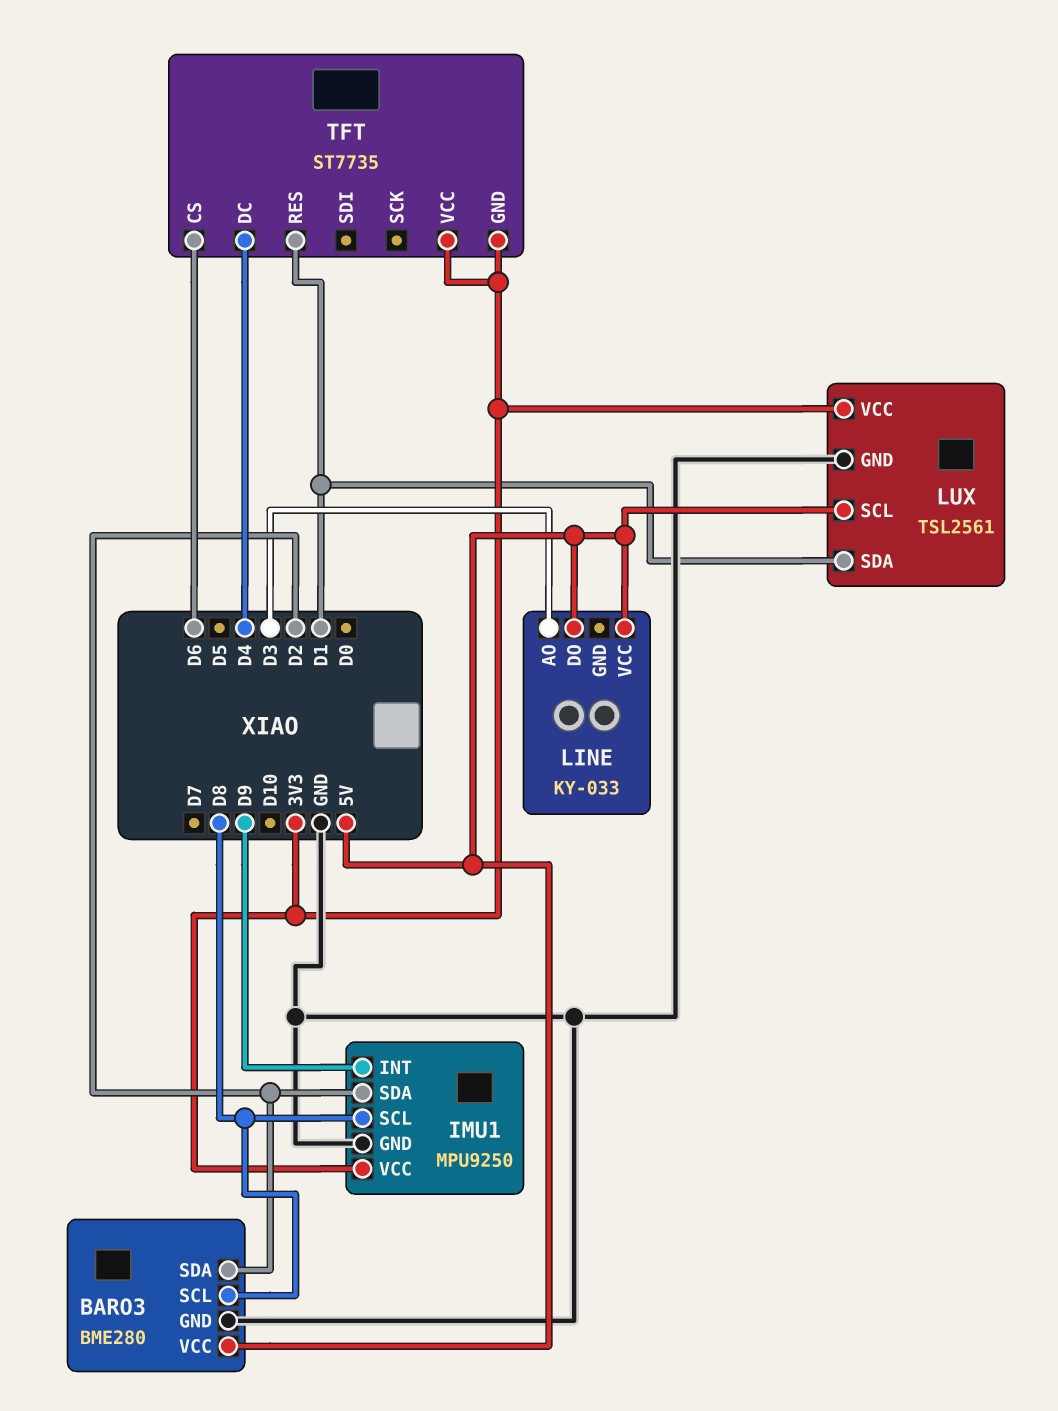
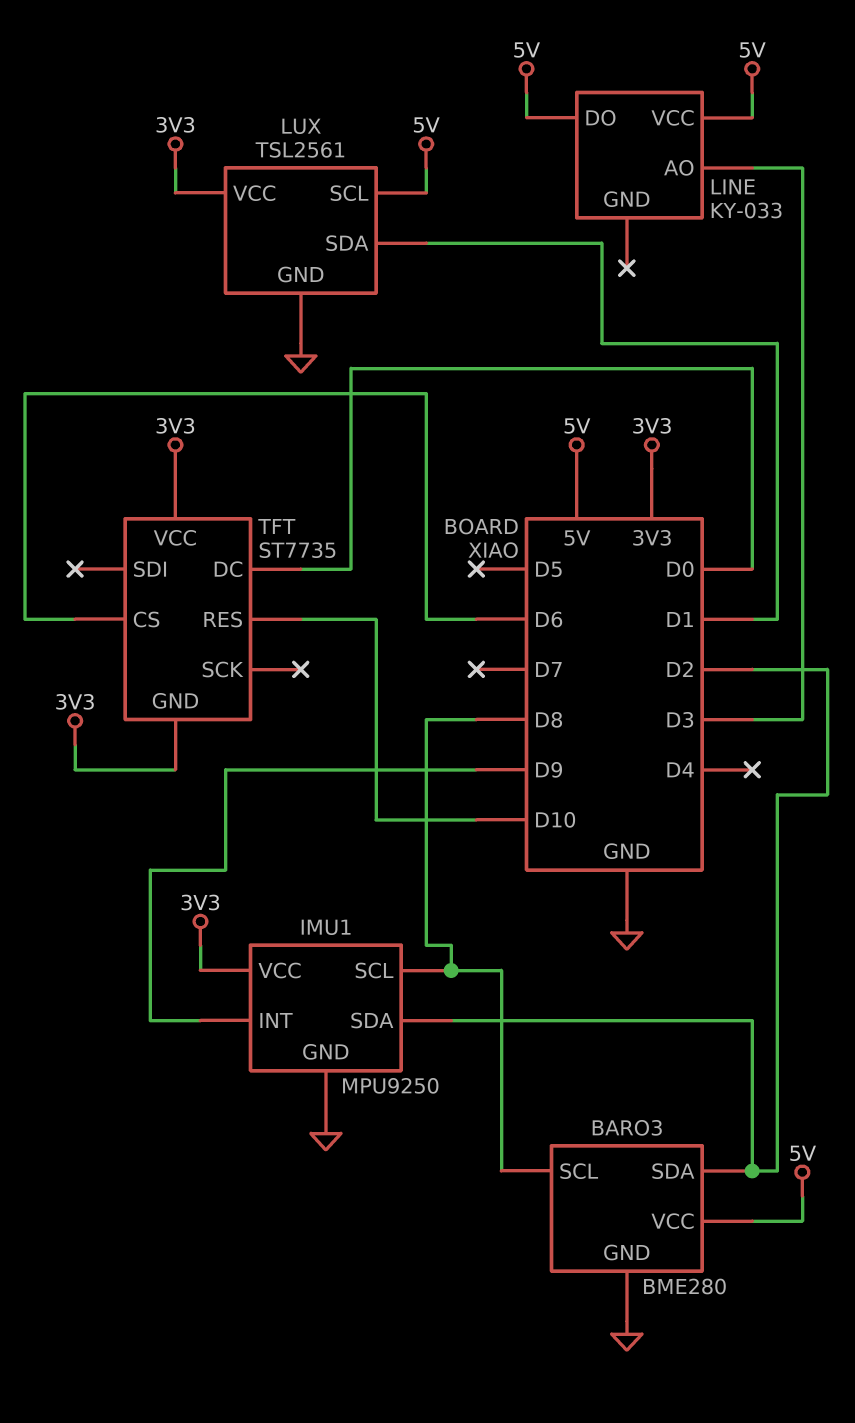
TFT pin DC: D4 -> D0
TFT pin RES: D1 -> D10

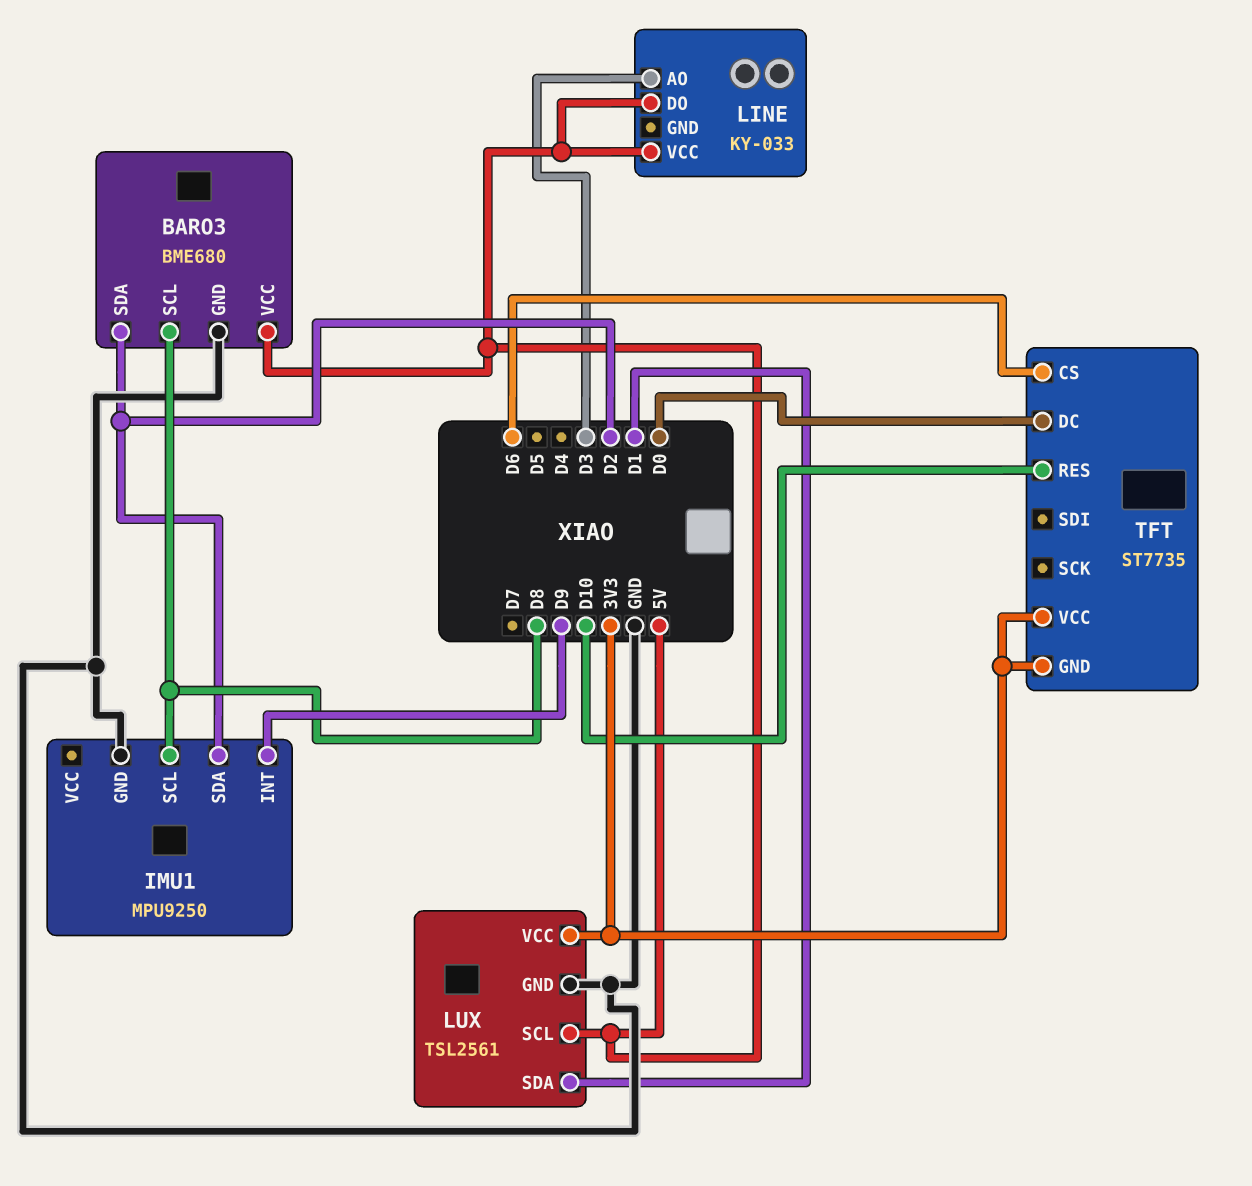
BARO3: BME280 -> BME680
IMU1 pin VCC: 3V3 -> none

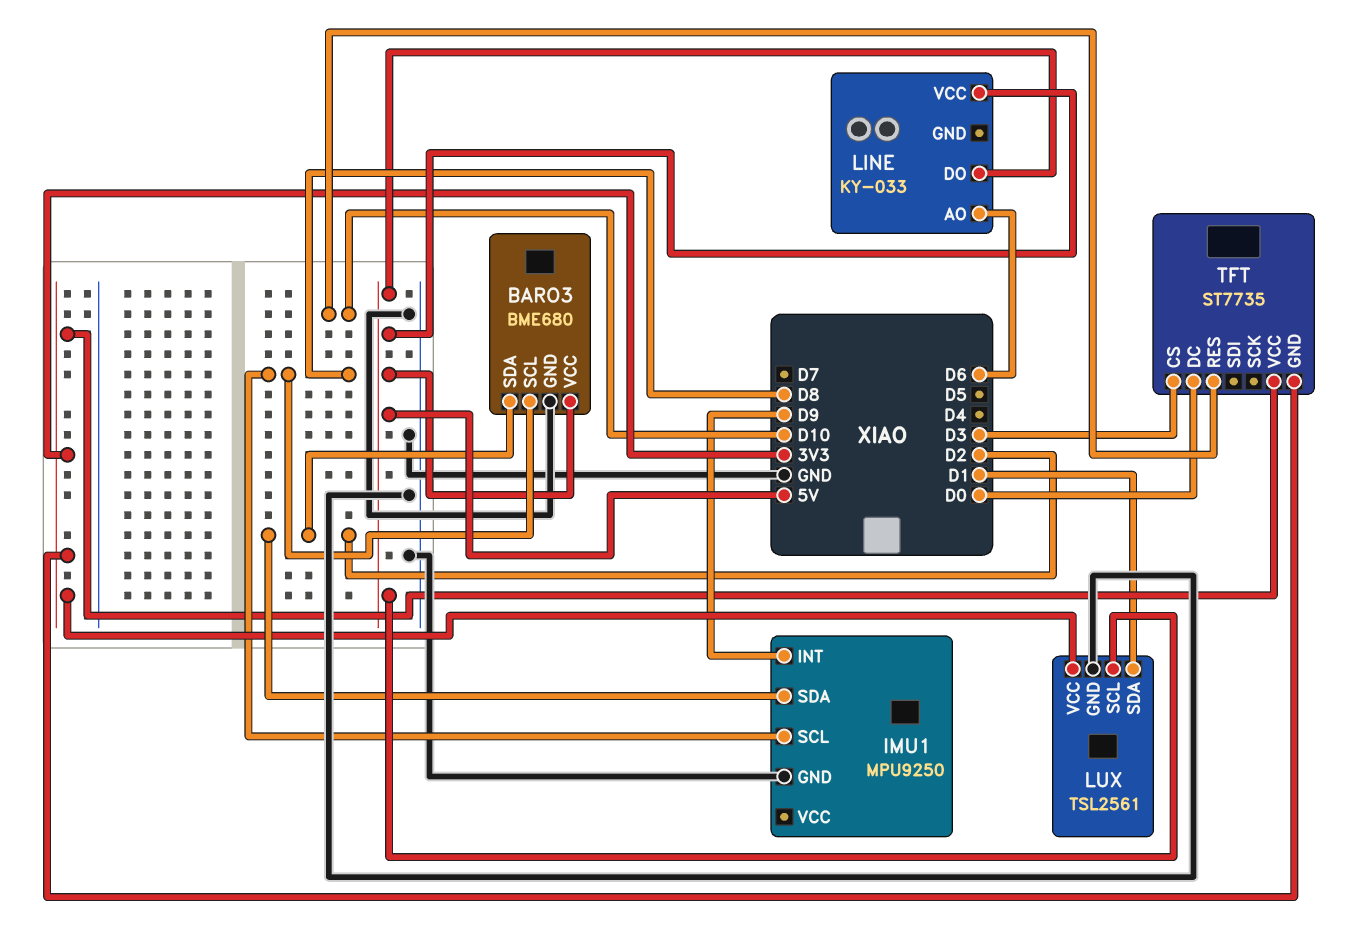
LINE pin AO: D3 -> D6
TFT pin CS: D6 -> D3

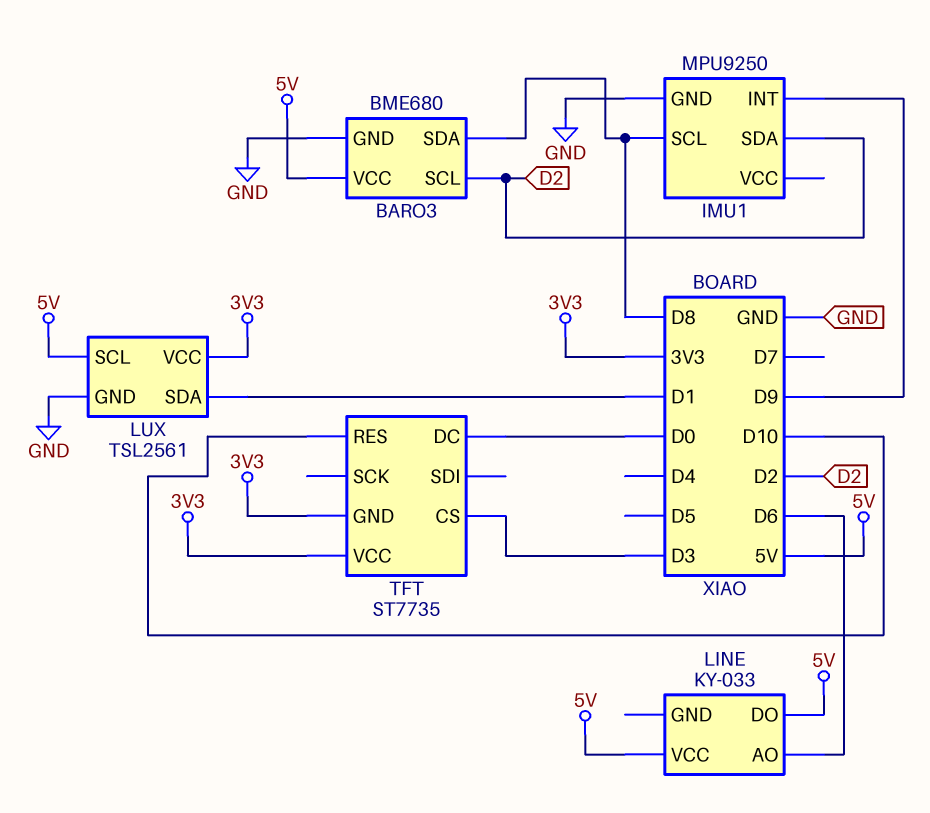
BARO3 pin SCL: D8 -> D2
BARO3 pin SDA: D2 -> D8

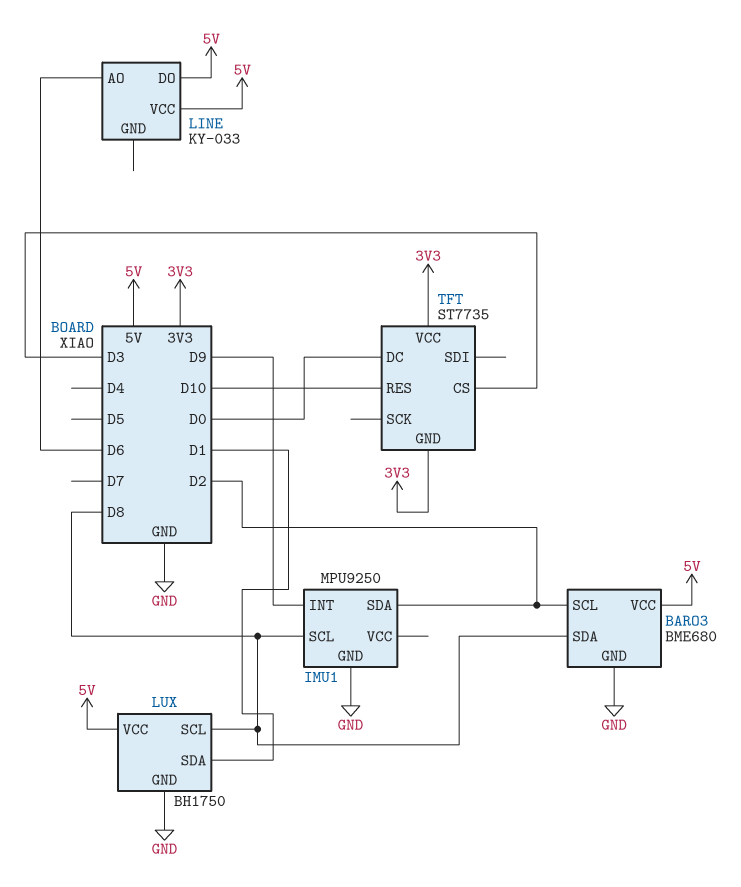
LUX: TSL2561 -> BH1750
LUX pin SCL: 5V -> D8
LUX pin VCC: 3V3 -> 5V

